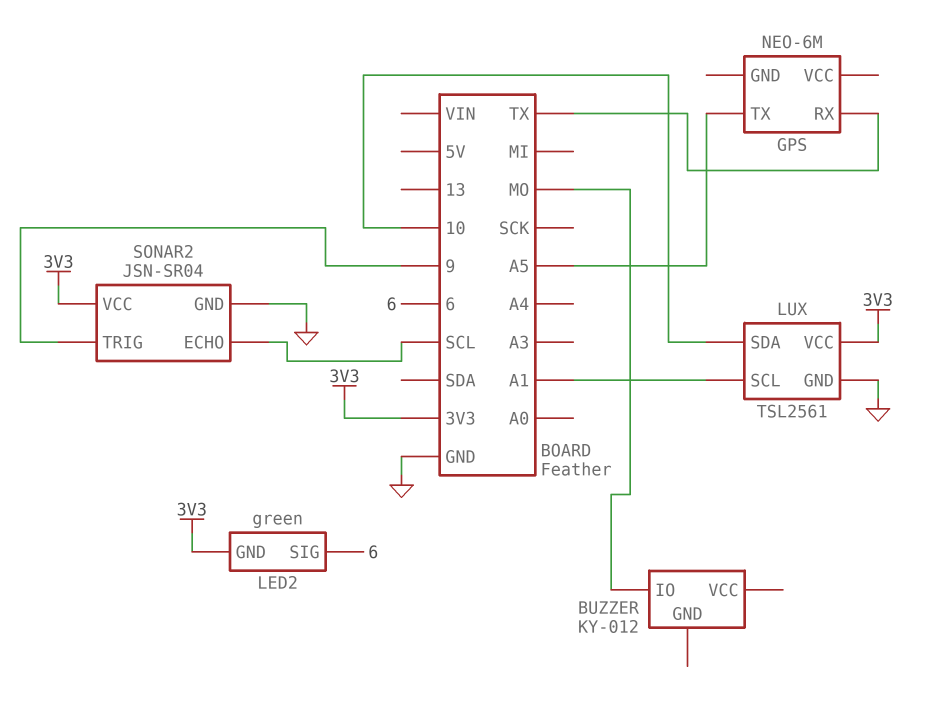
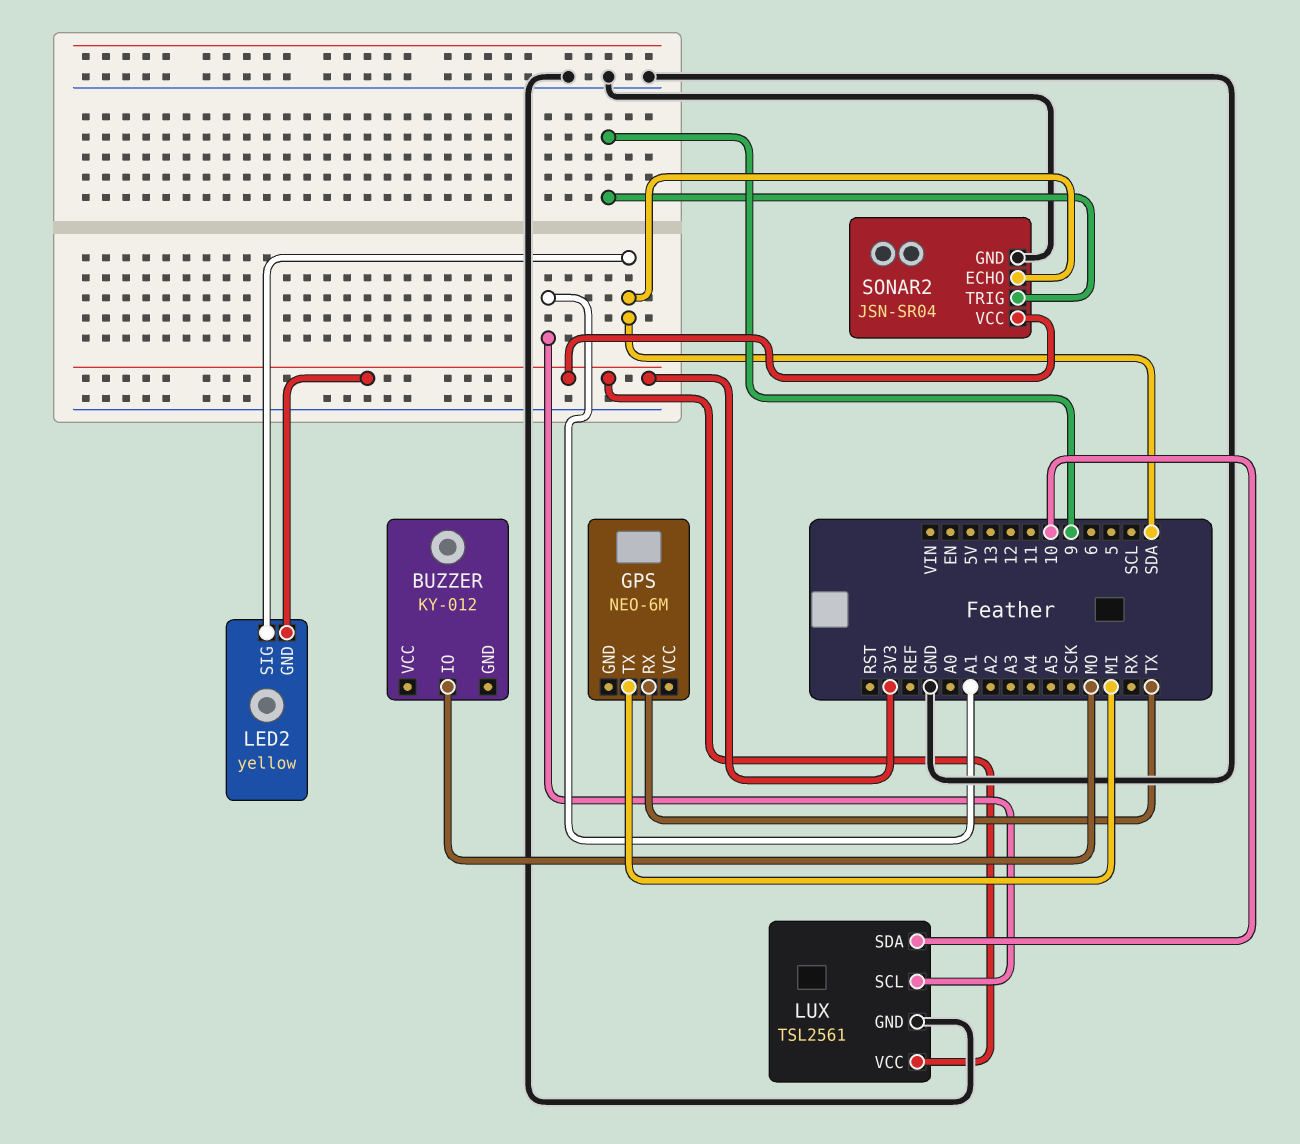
GPS pin TX: A5 -> MI
LED2: green -> yellow
LED2 pin SIG: 6 -> SDA
SONAR2 pin ECHO: SCL -> SDA

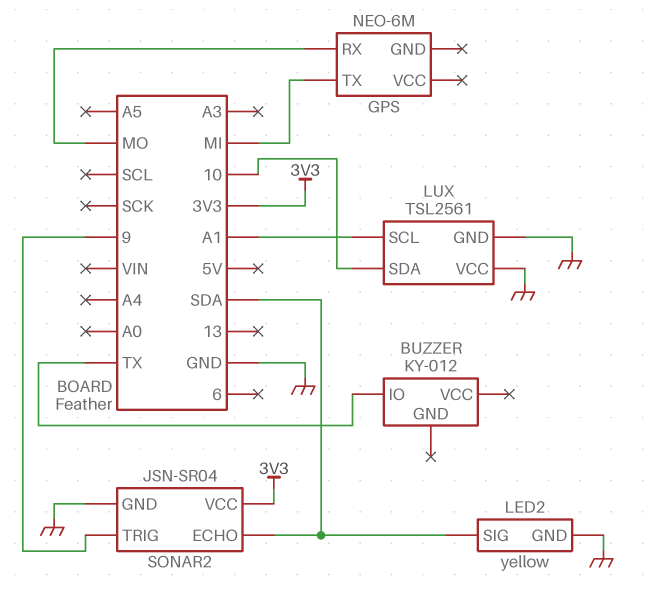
BUZZER pin IO: MO -> TX
GPS pin RX: TX -> MO
LED2 pin GND: 3V3 -> GND
LUX pin VCC: 3V3 -> GND

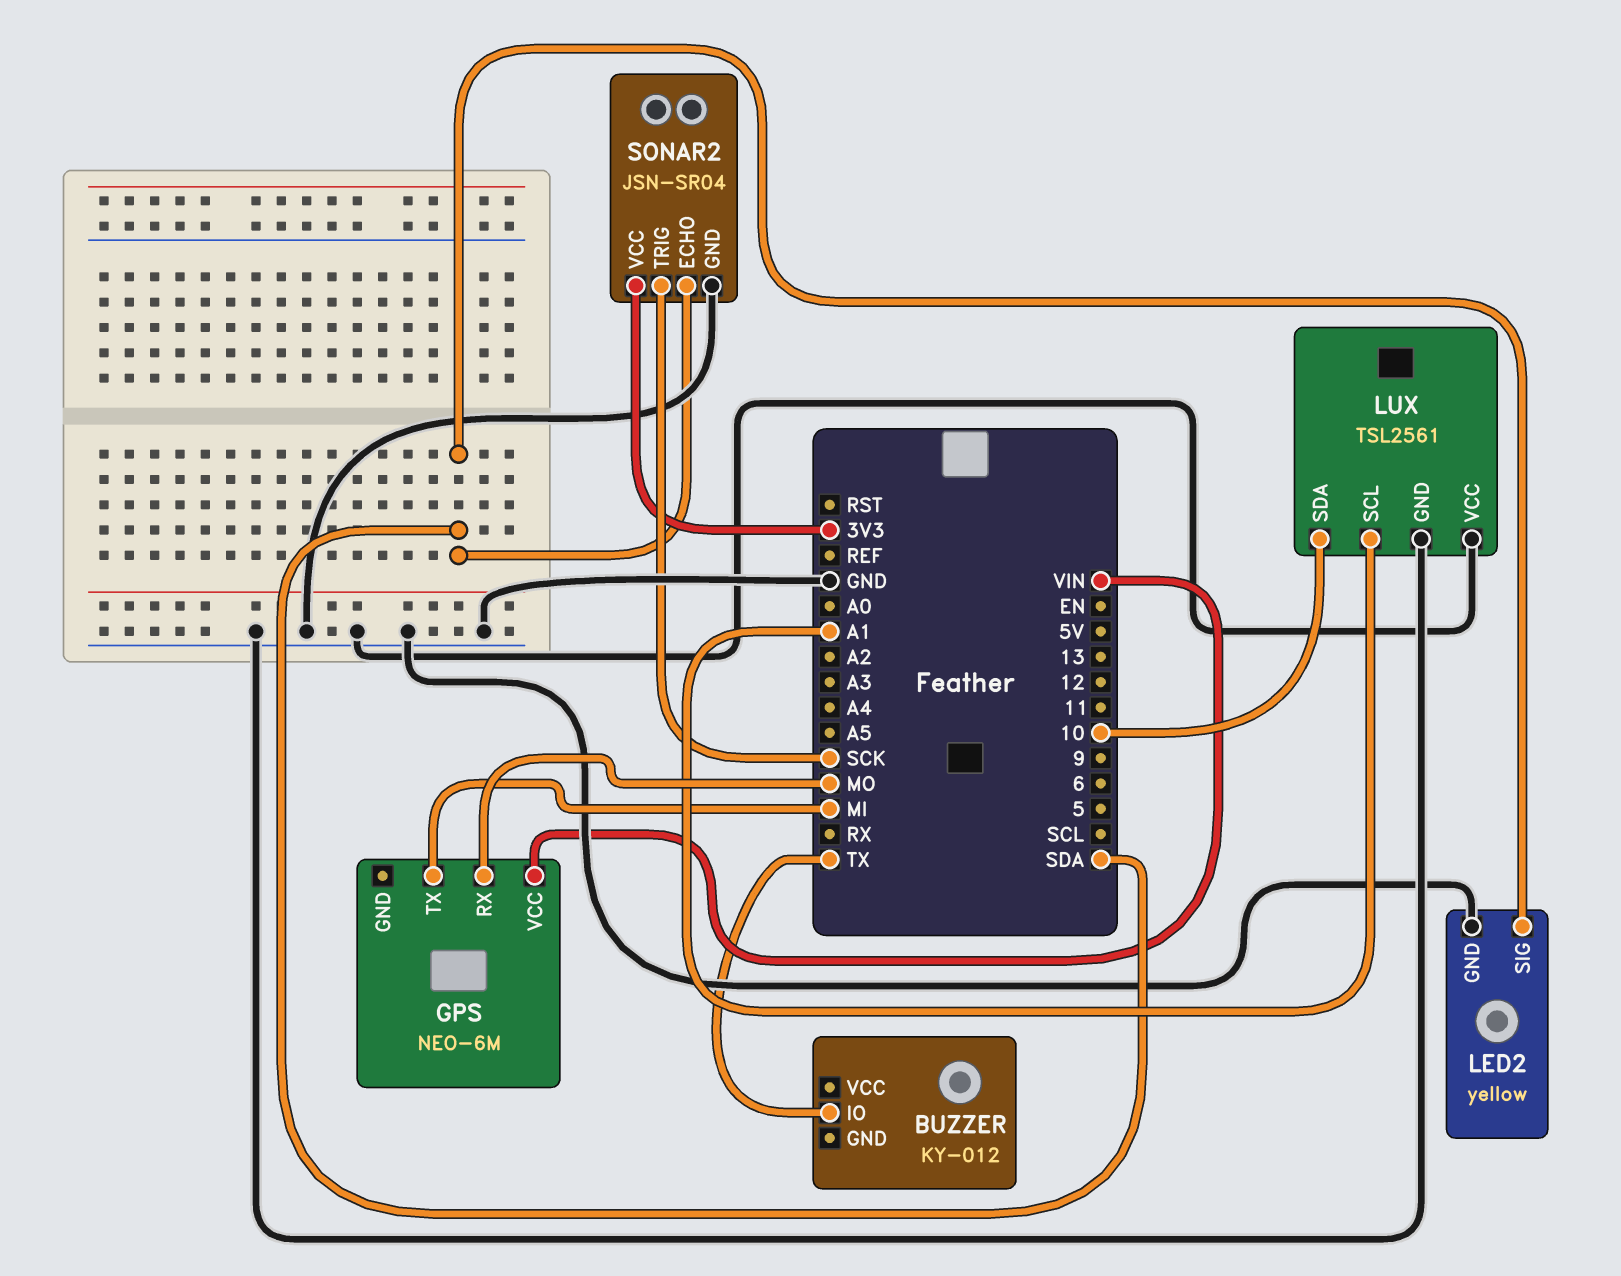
GPS pin VCC: none -> VIN
SONAR2 pin TRIG: 9 -> SCK

